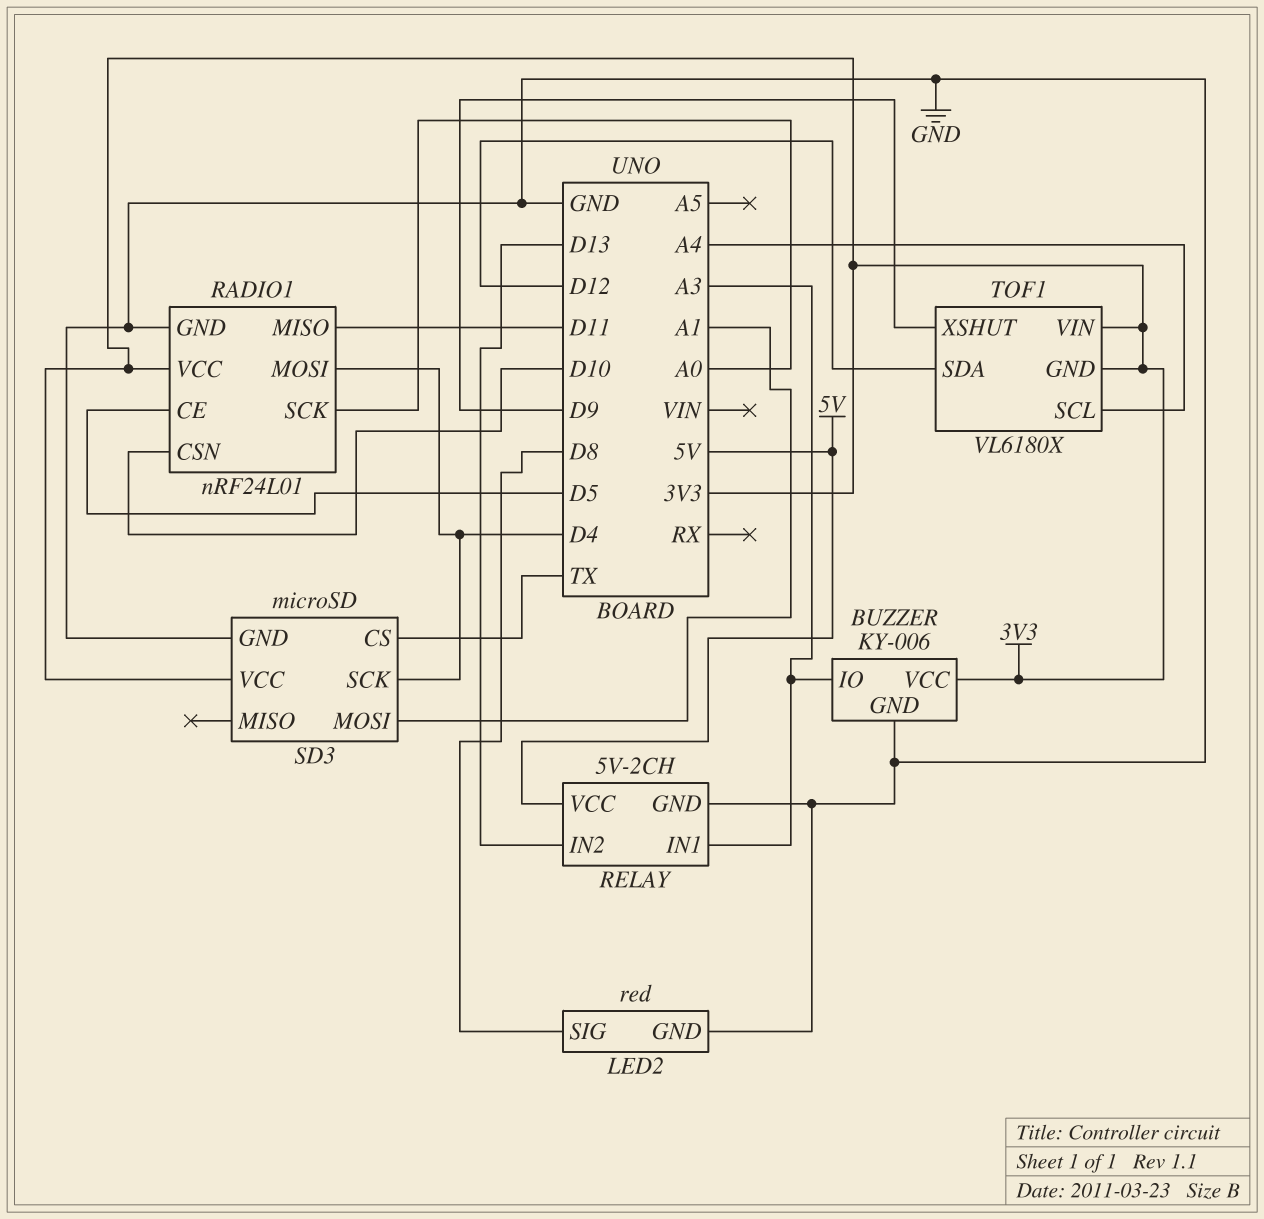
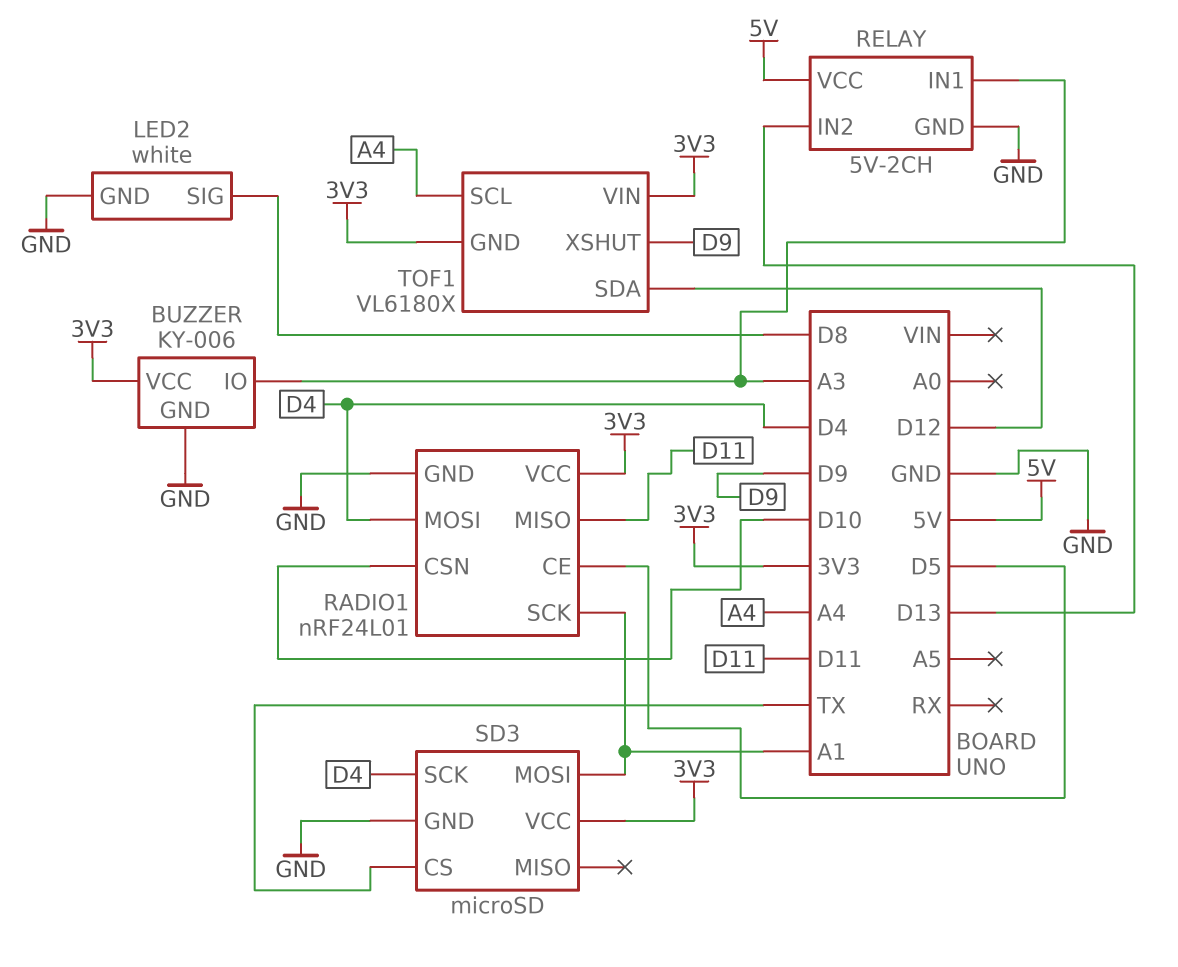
LED2: red -> white
RADIO1 pin SCK: A0 -> A1

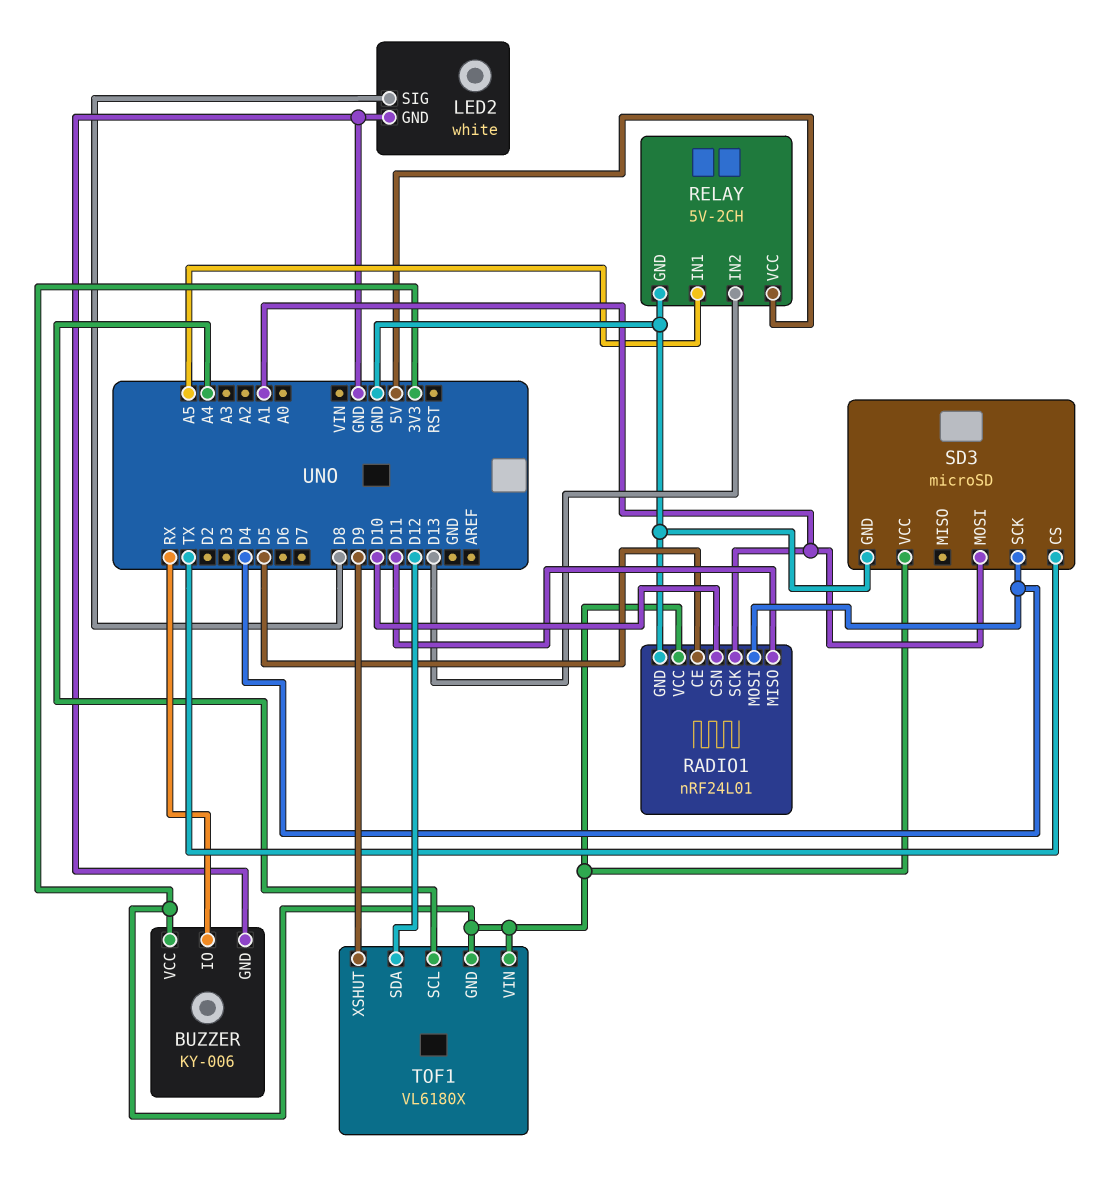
BUZZER pin IO: A3 -> RX
RELAY pin IN1: A3 -> A5

